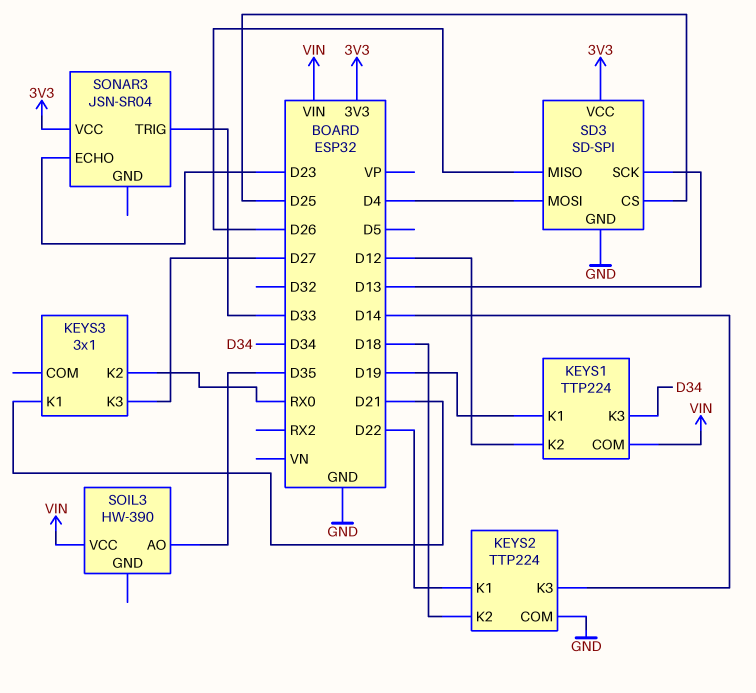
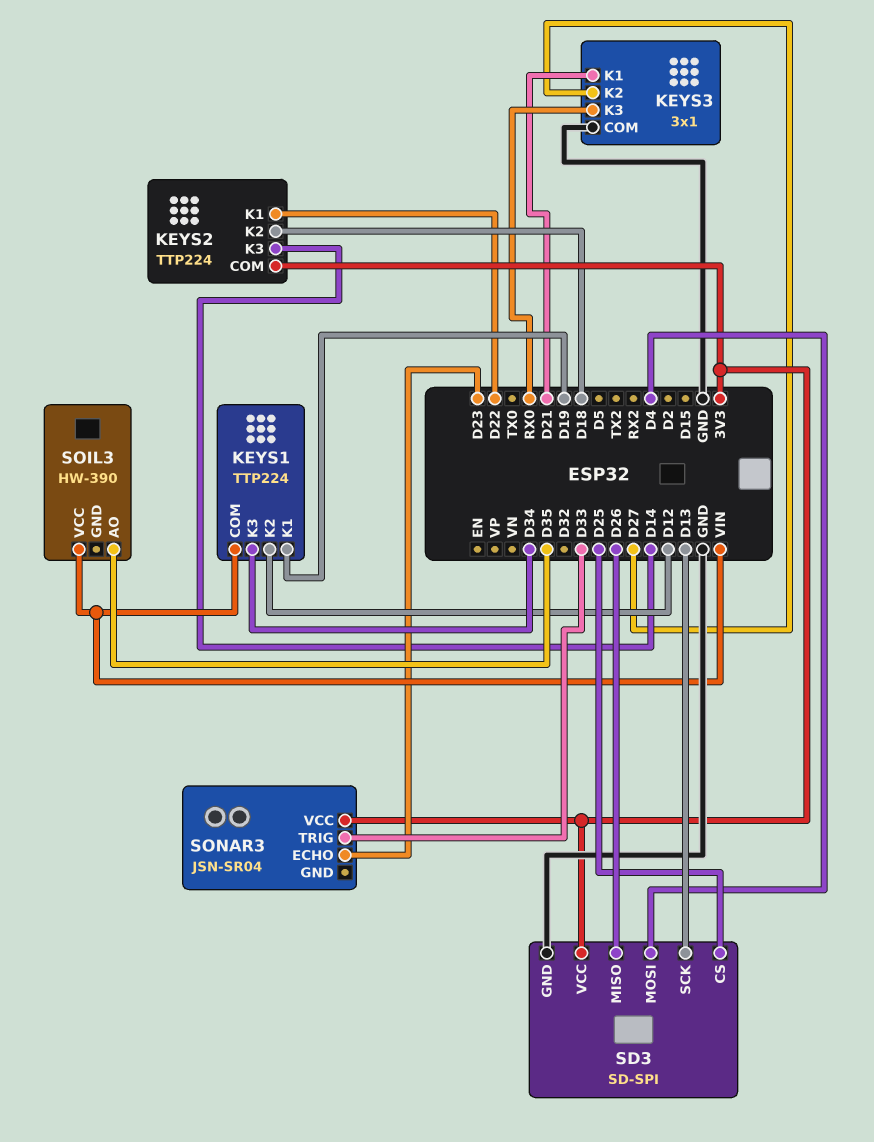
KEYS2 pin COM: GND -> 3V3
KEYS3 pin COM: none -> GND
KEYS3 pin K2: RX0 -> D27
KEYS3 pin K3: D27 -> RX0

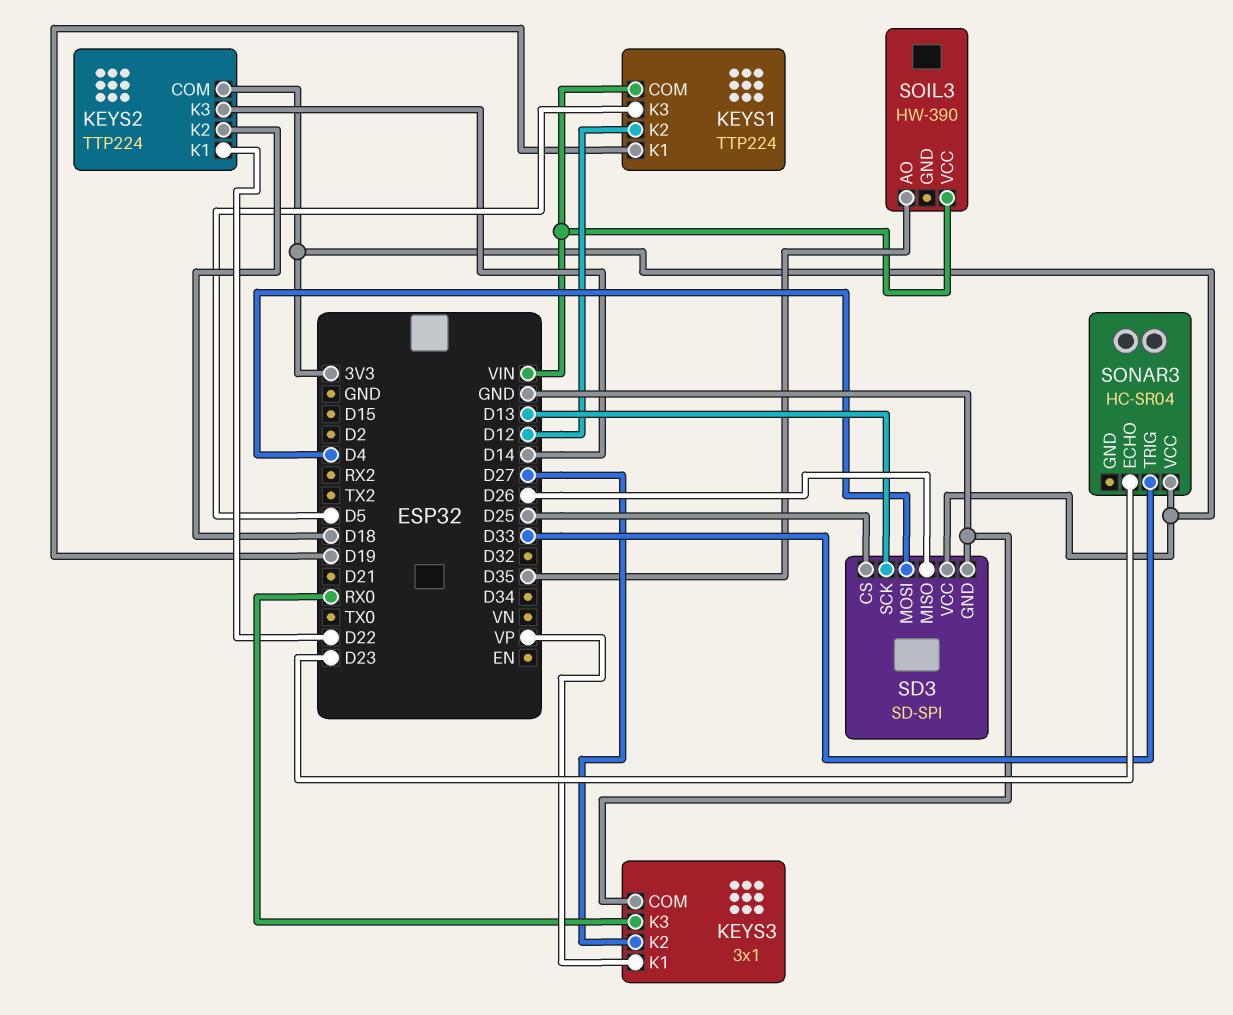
KEYS1 pin K3: D34 -> D5
KEYS3 pin K1: D21 -> VP
SONAR3: JSN-SR04 -> HC-SR04

